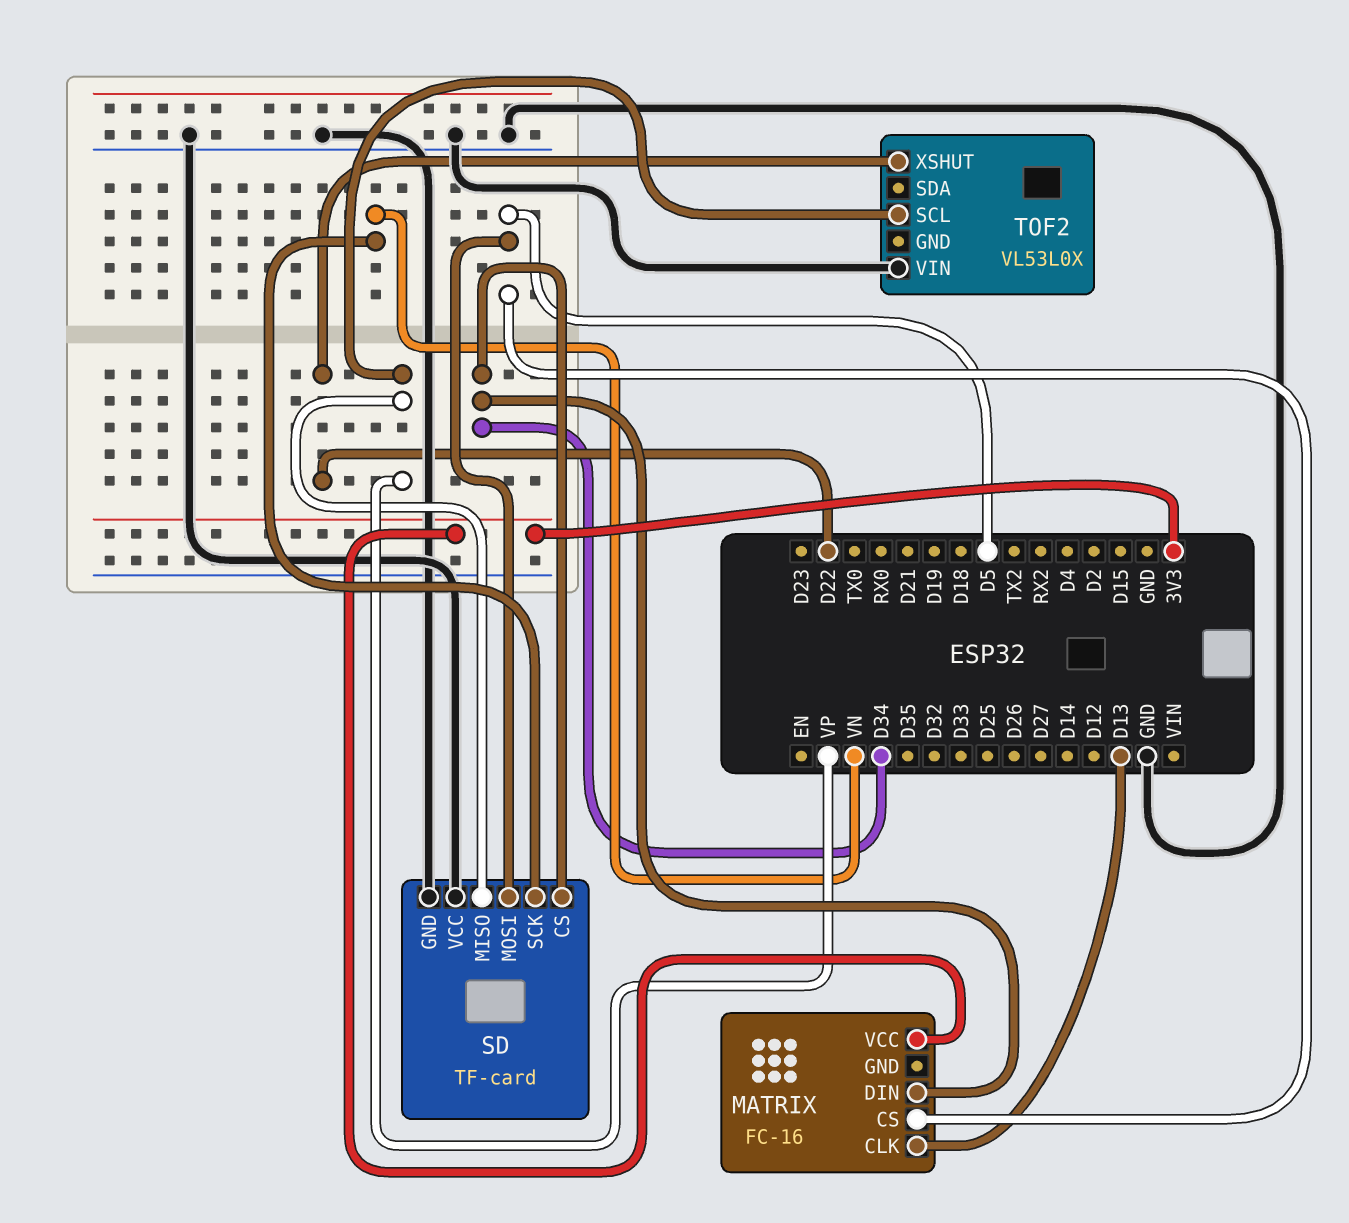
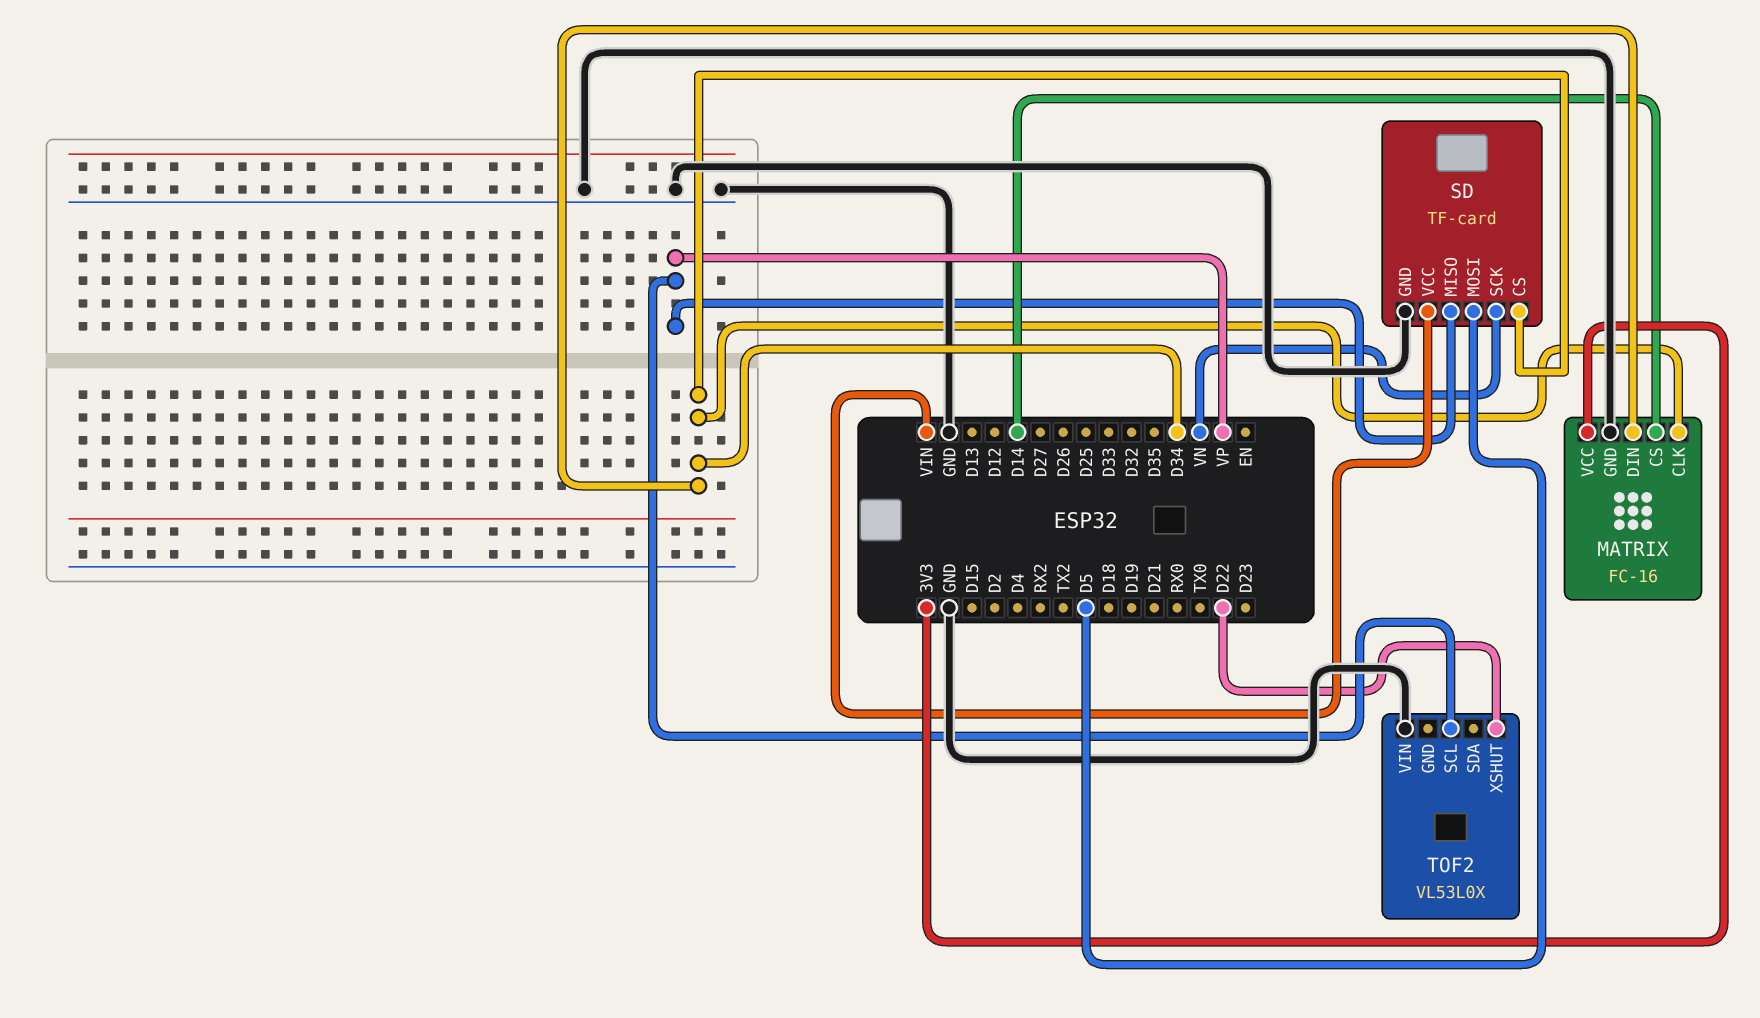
MATRIX pin CLK: D13 -> D34
MATRIX pin CS: D5 -> D14
MATRIX pin GND: none -> GND
SD pin VCC: GND -> VIN

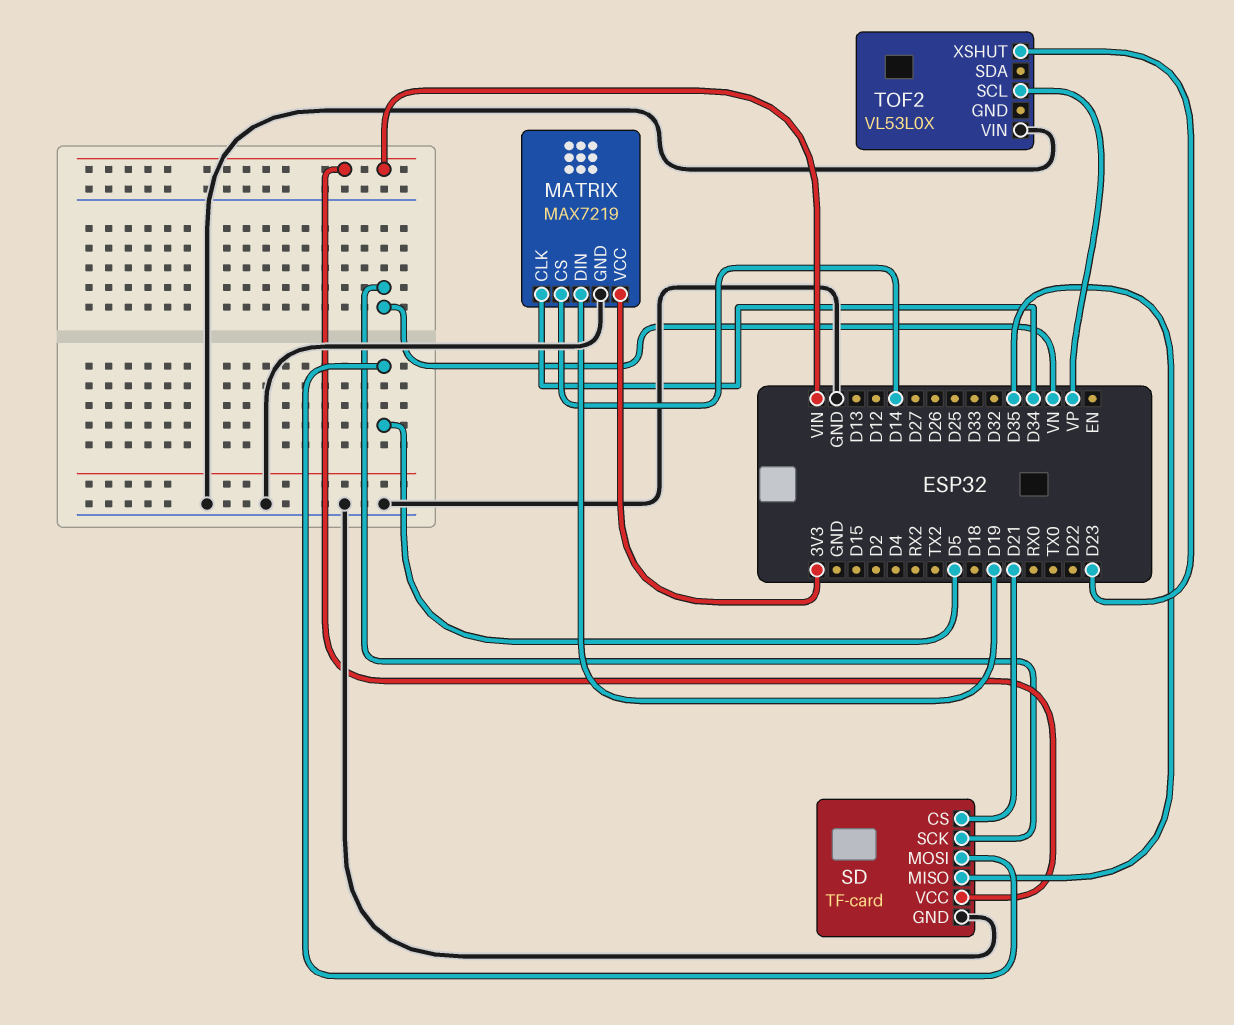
MATRIX: FC-16 -> MAX7219
MATRIX pin DIN: D34 -> D19
SD pin CS: D34 -> D21
SD pin MISO: VP -> D35
TOF2 pin XSHUT: D22 -> D23

